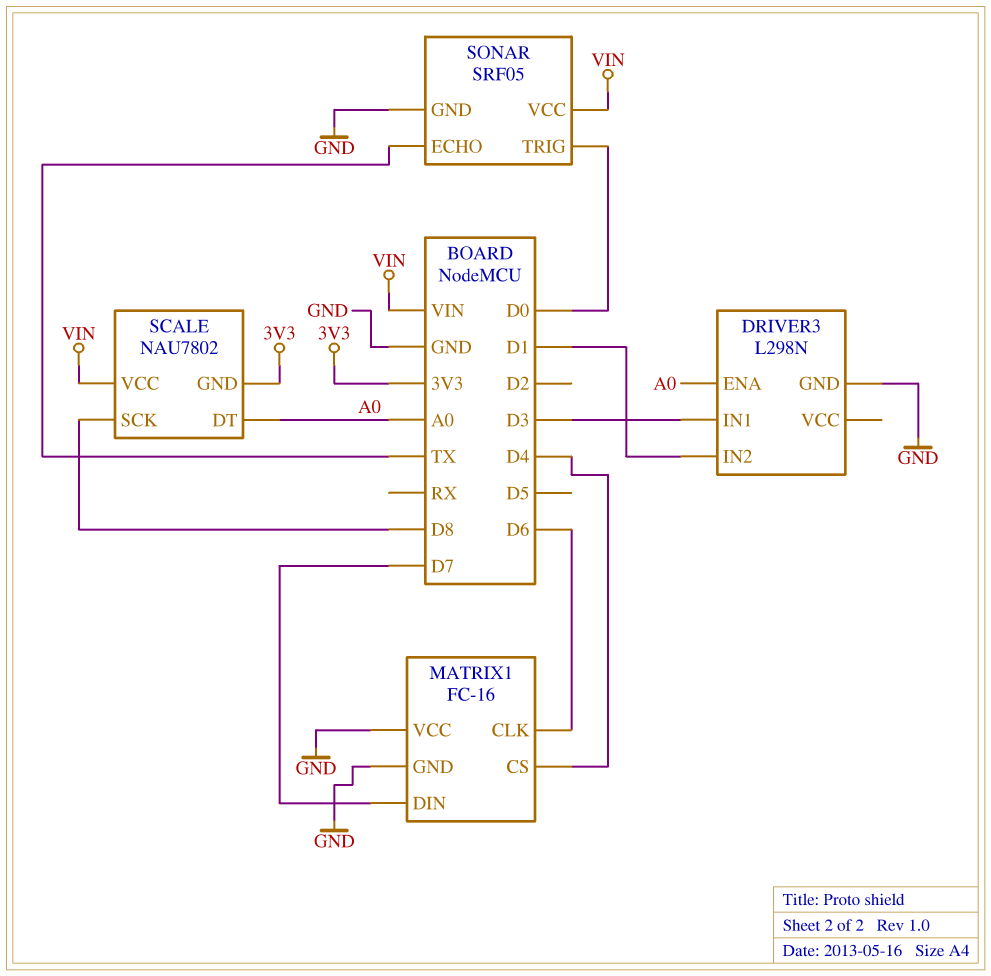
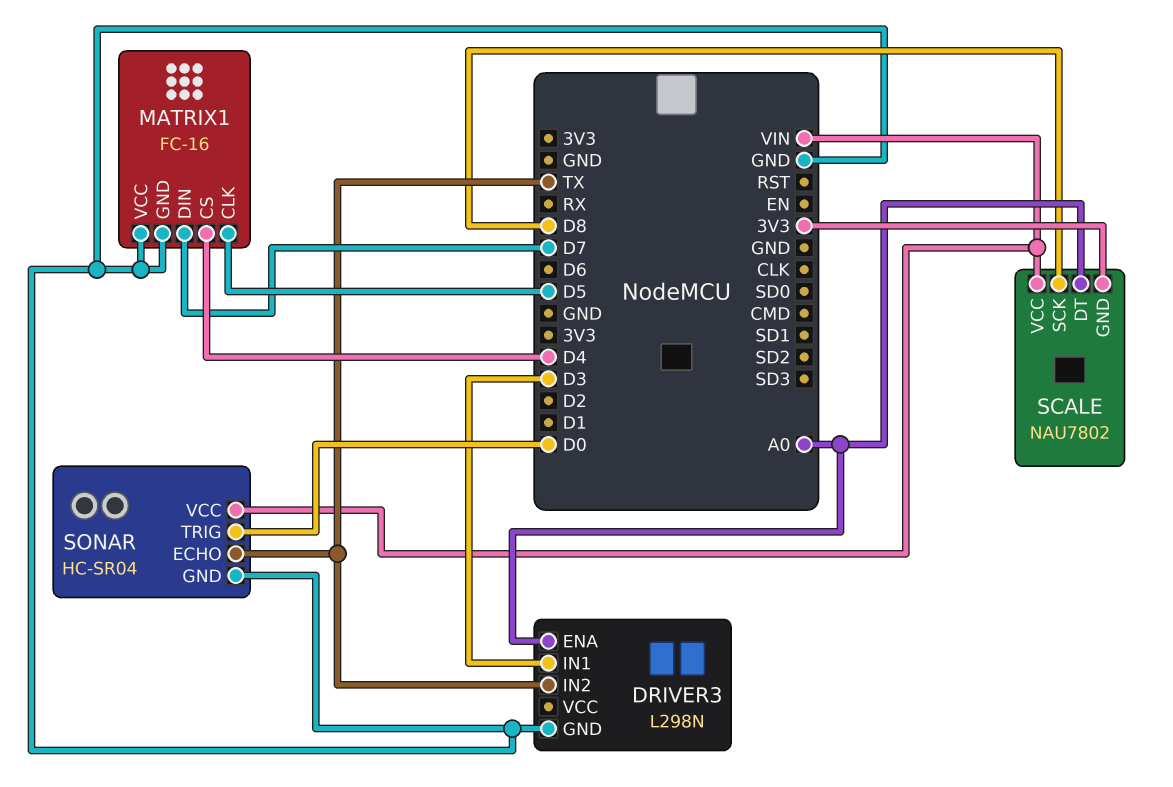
DRIVER3 pin IN2: D1 -> TX
MATRIX1 pin CLK: D6 -> D5
SONAR: SRF05 -> HC-SR04

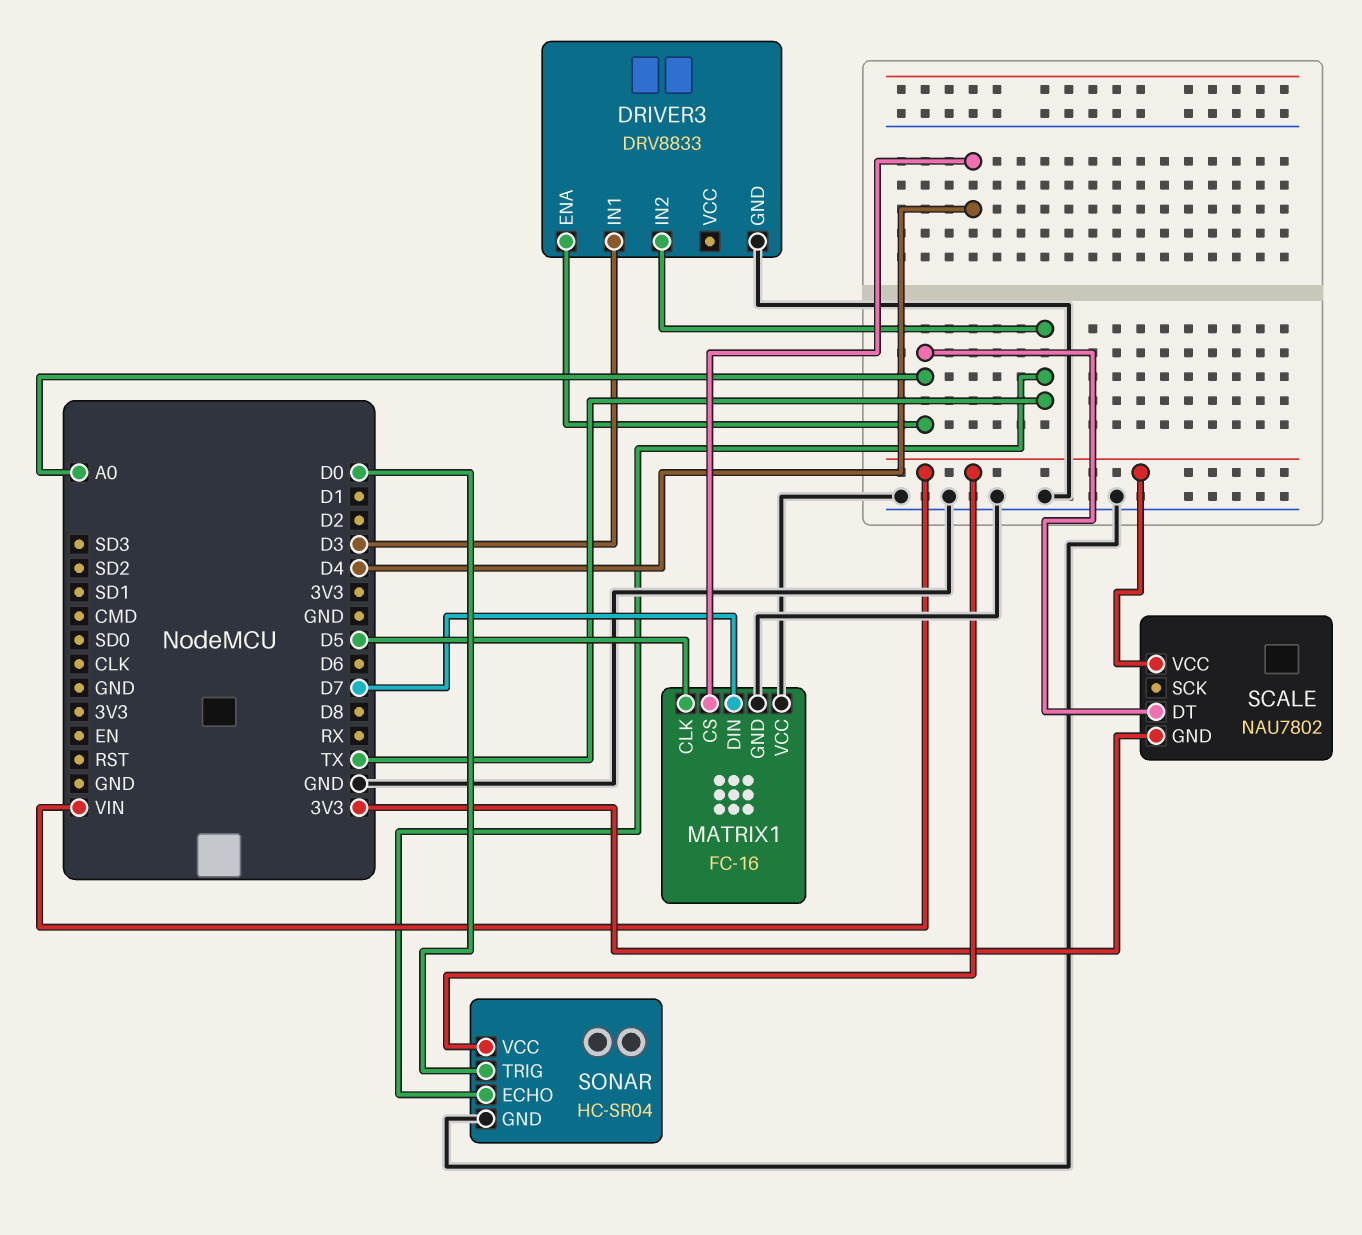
DRIVER3: L298N -> DRV8833
SCALE pin SCK: D8 -> none

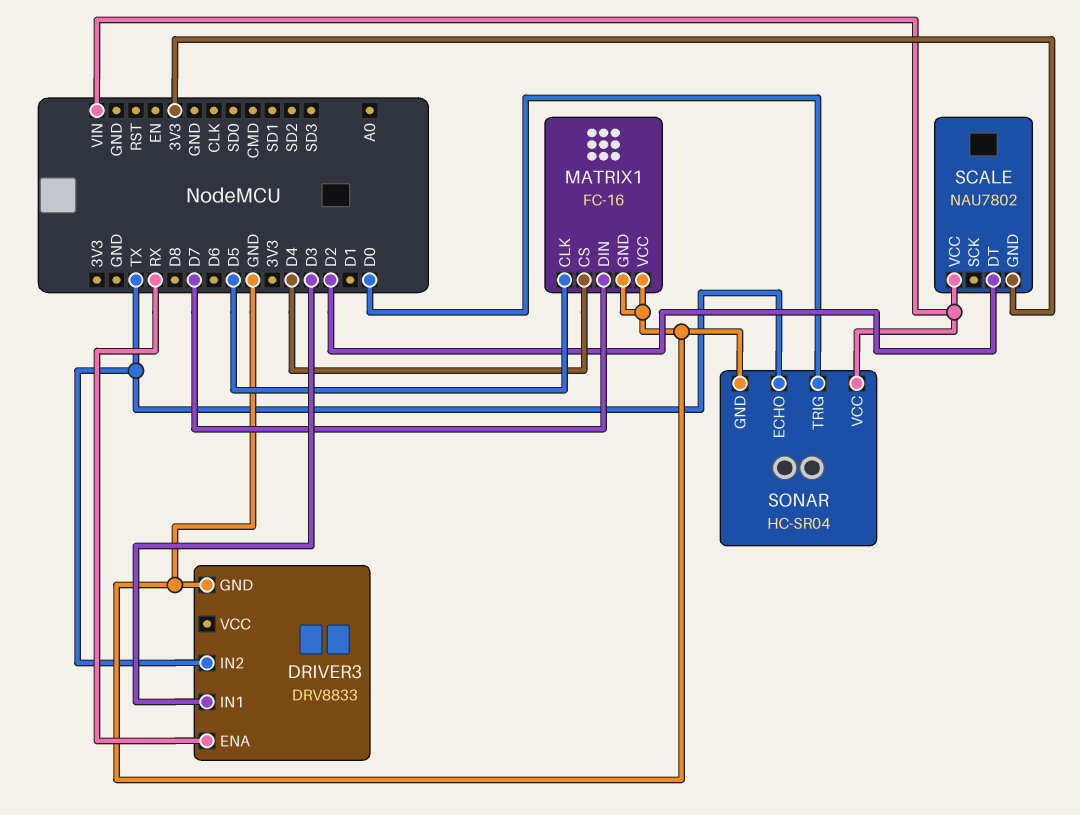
DRIVER3 pin ENA: A0 -> RX
SCALE pin DT: A0 -> D2

